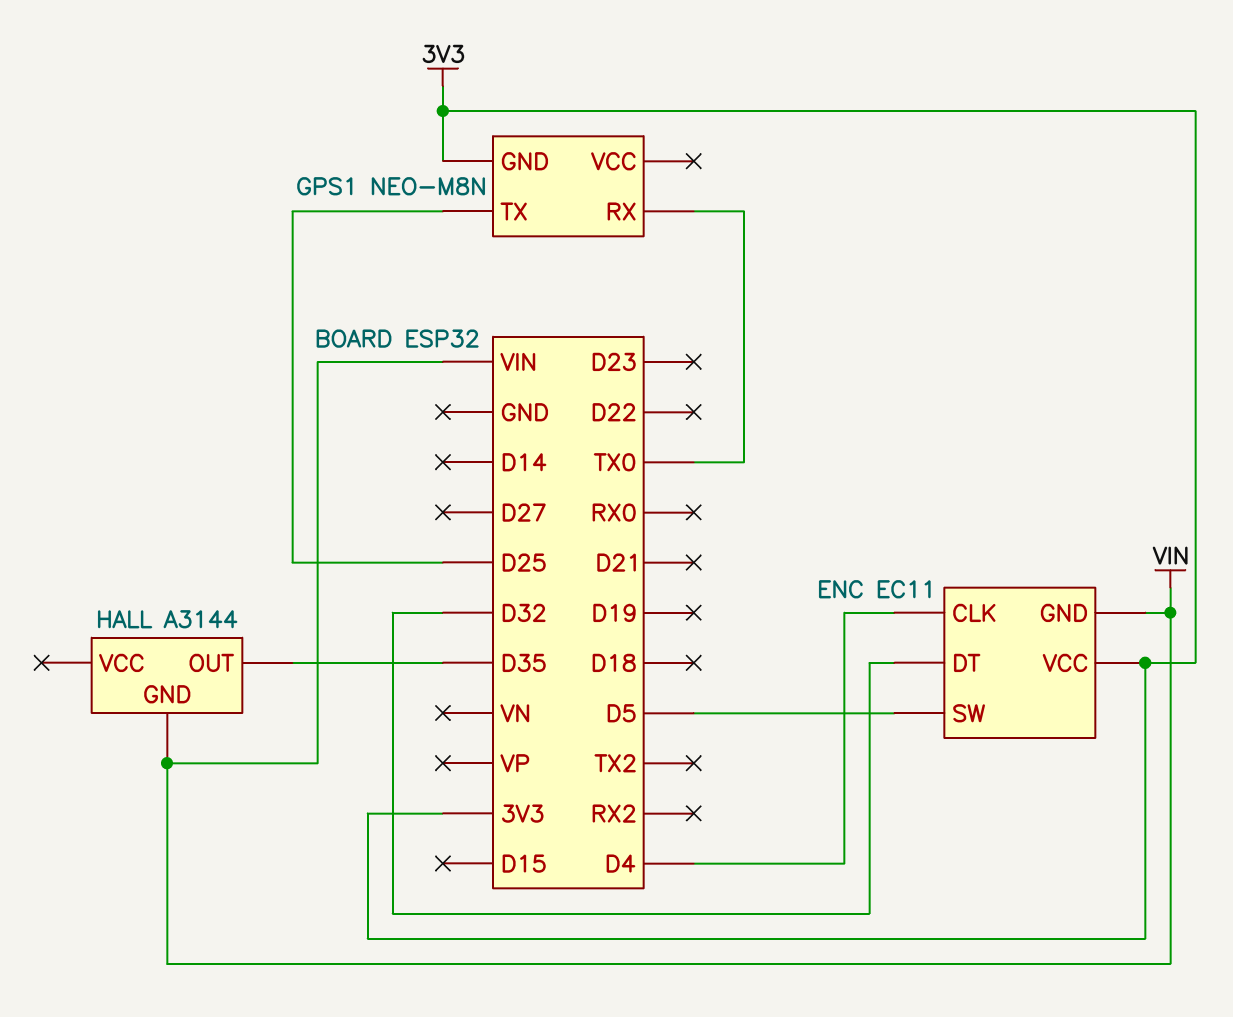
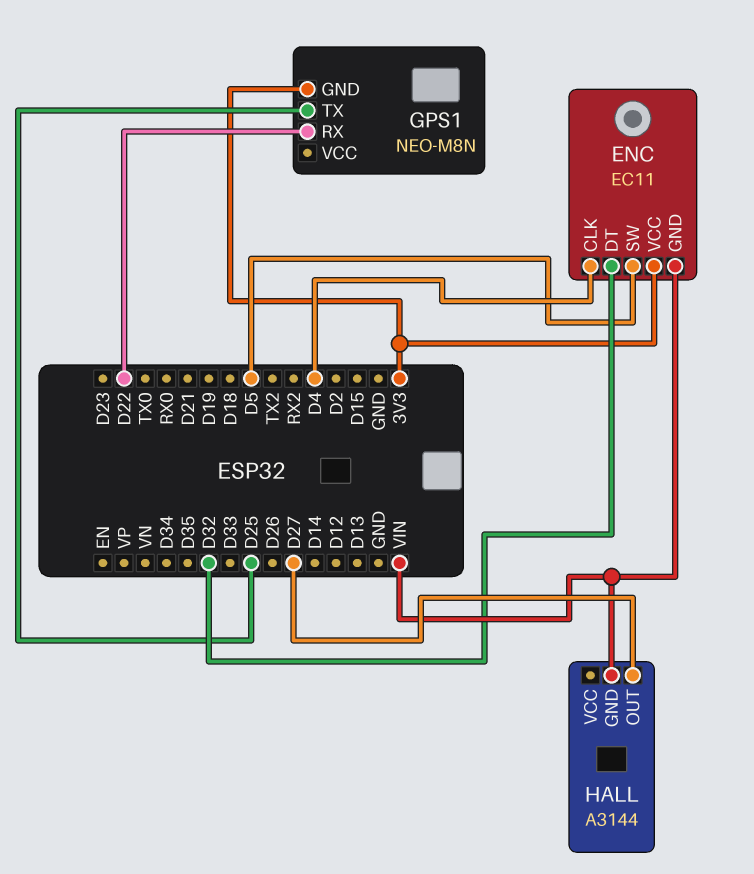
GPS1 pin RX: TX0 -> D22
HALL pin OUT: D35 -> D27

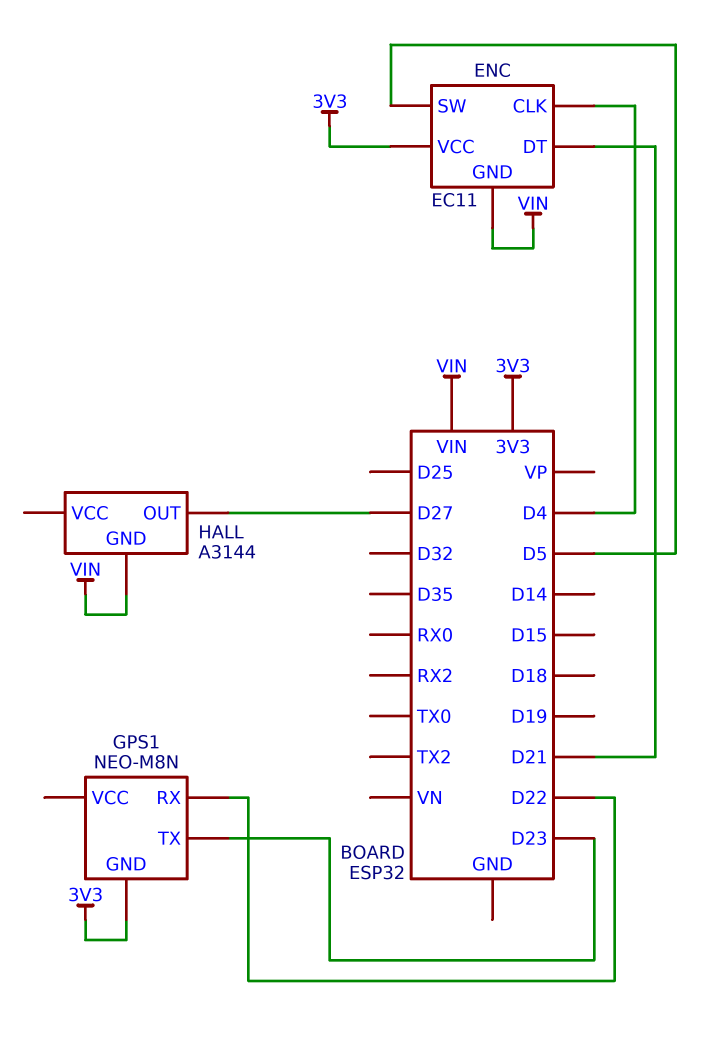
ENC pin DT: D32 -> D21
GPS1 pin TX: D25 -> D23

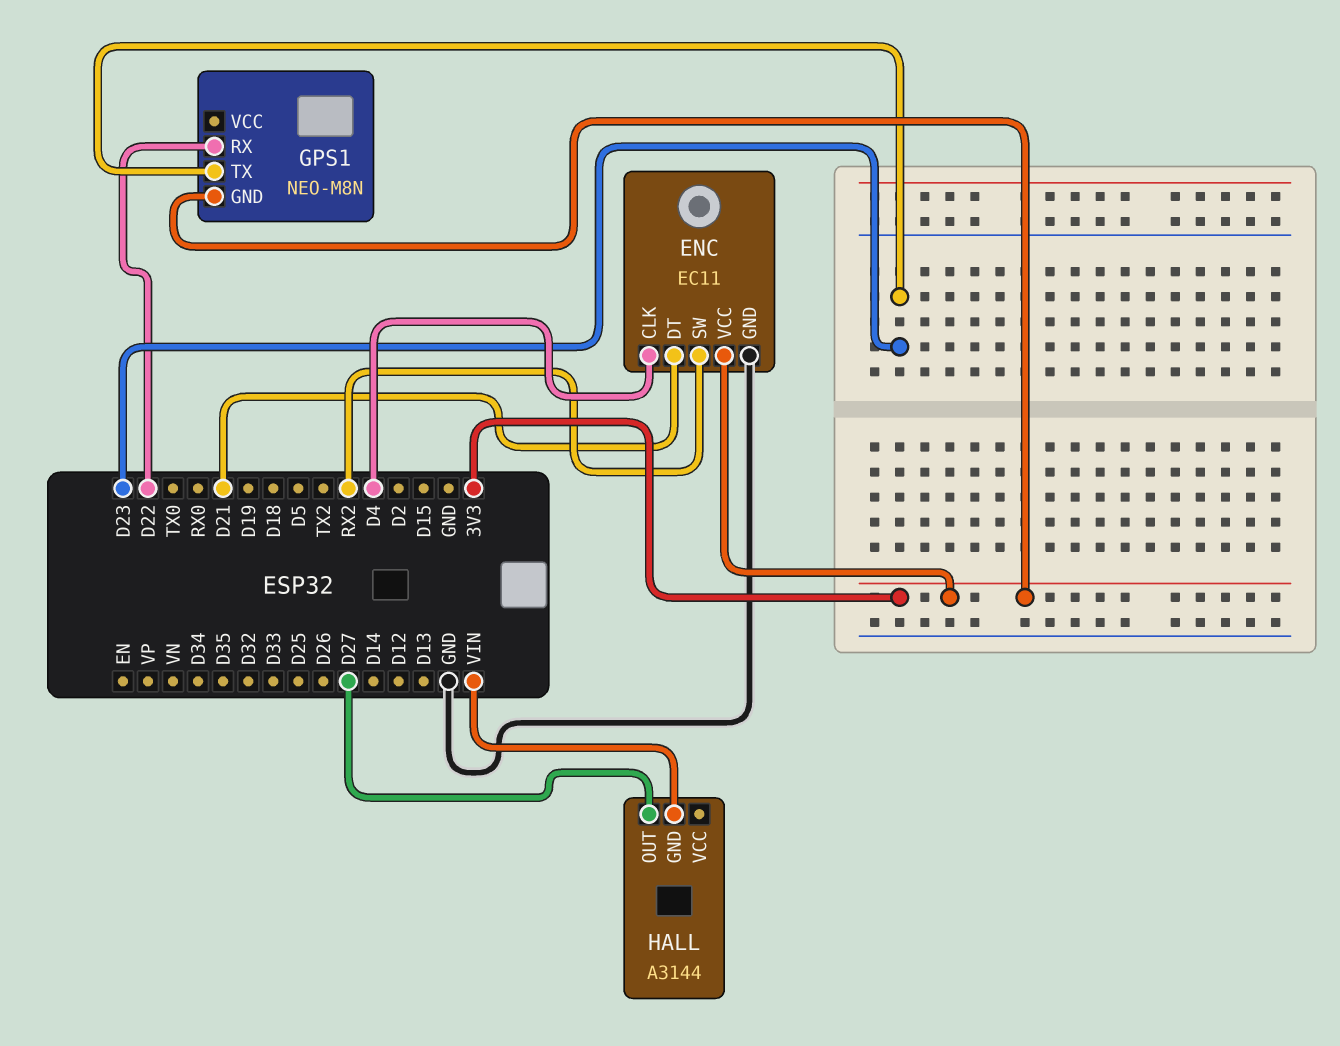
ENC pin GND: VIN -> GND
ENC pin SW: D5 -> RX2

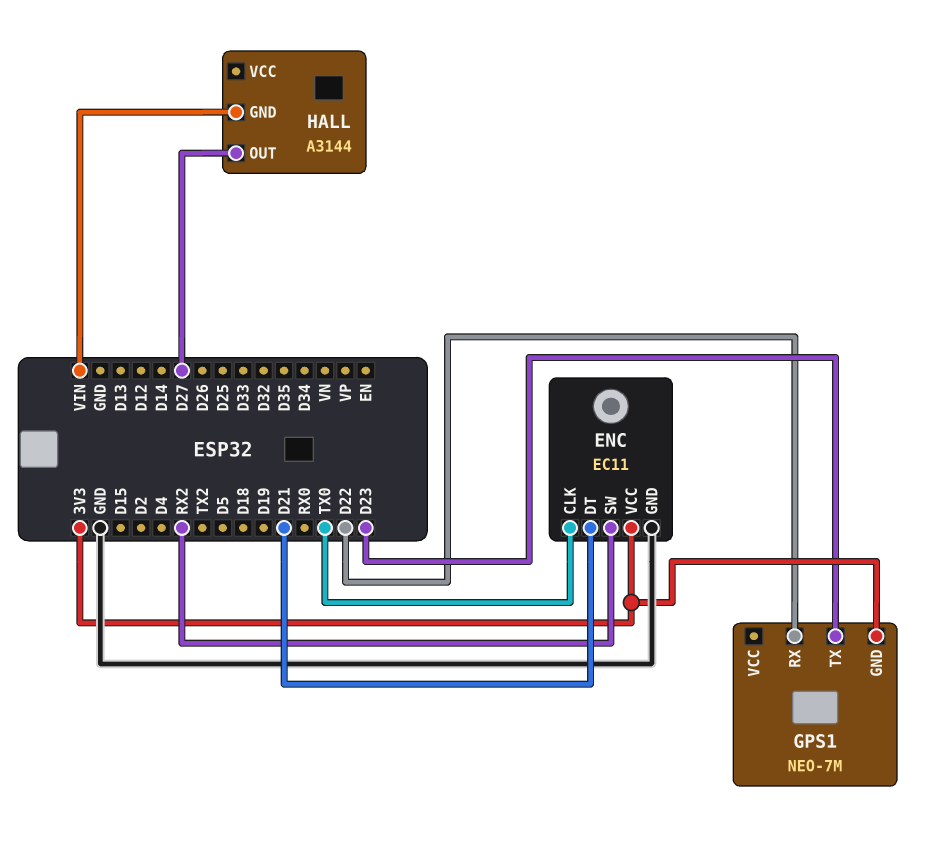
ENC pin CLK: D4 -> TX0
GPS1: NEO-M8N -> NEO-7M

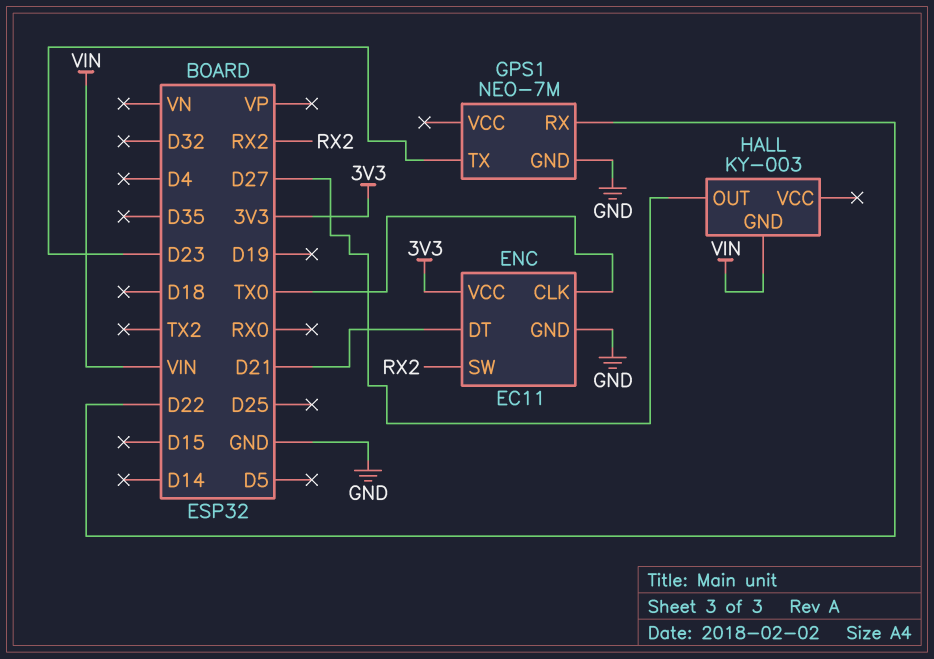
GPS1 pin GND: 3V3 -> GND
HALL: A3144 -> KY-003

